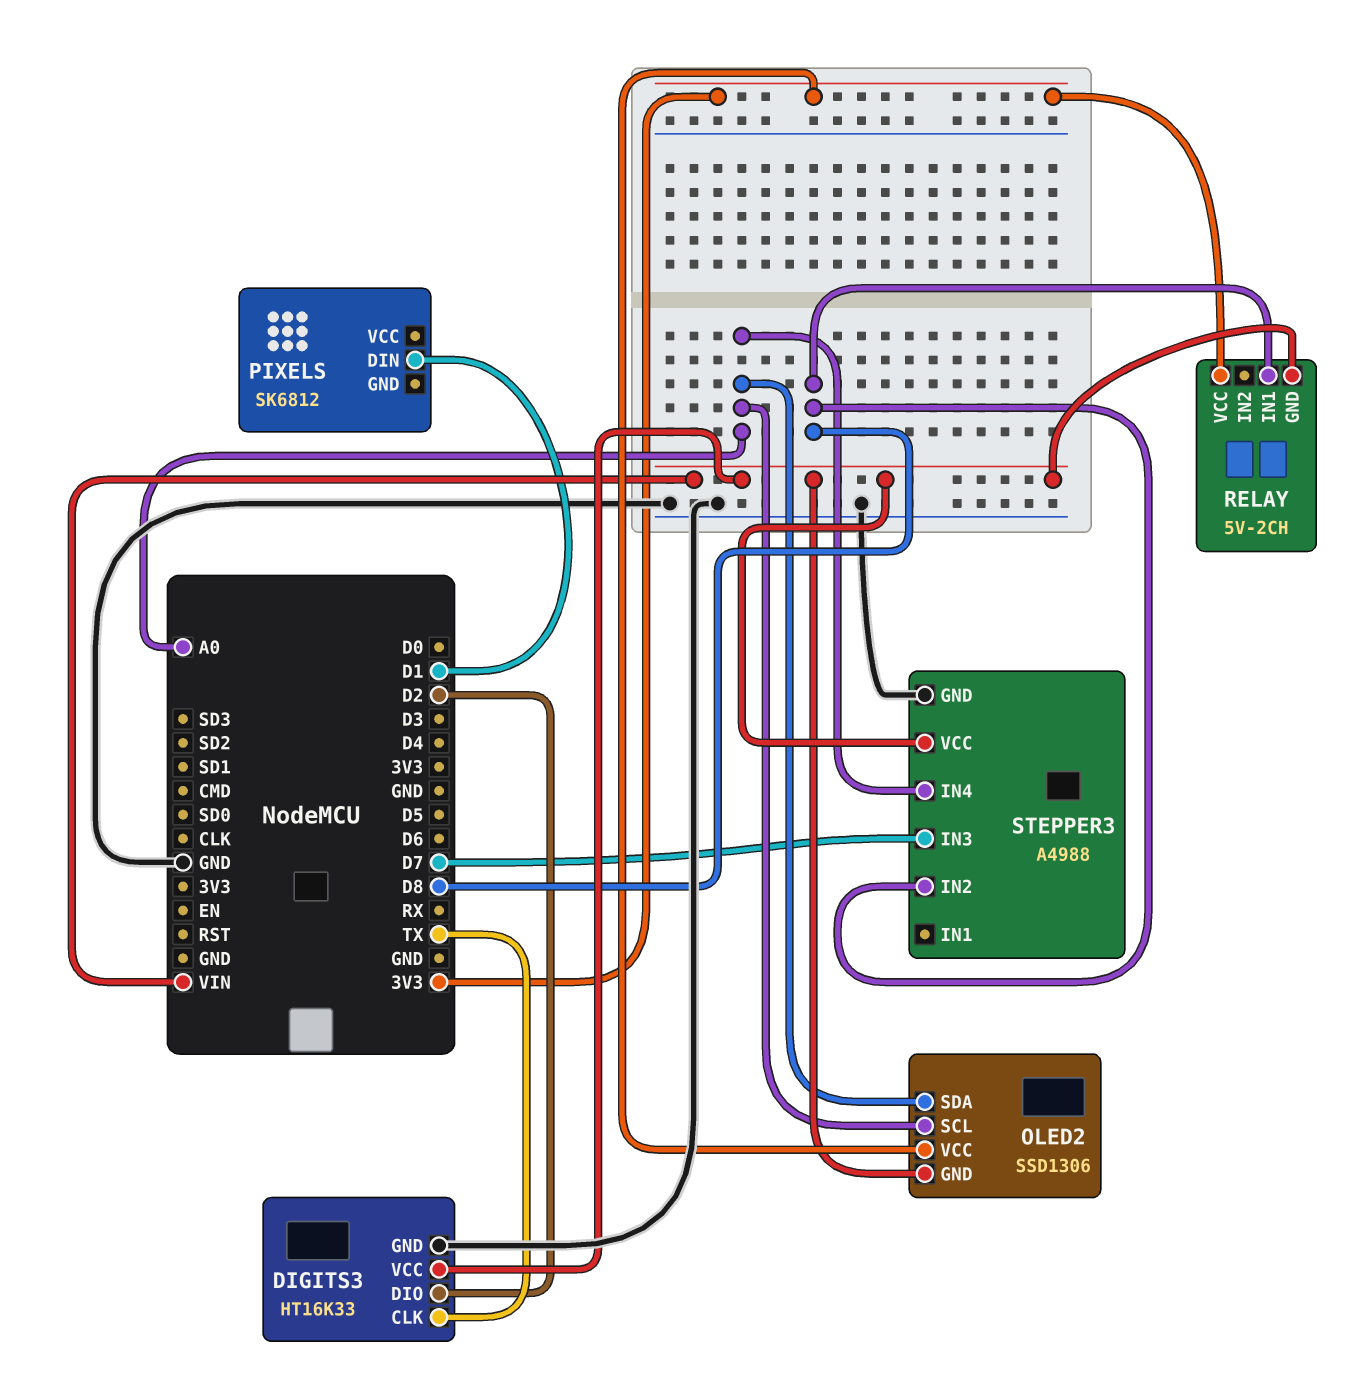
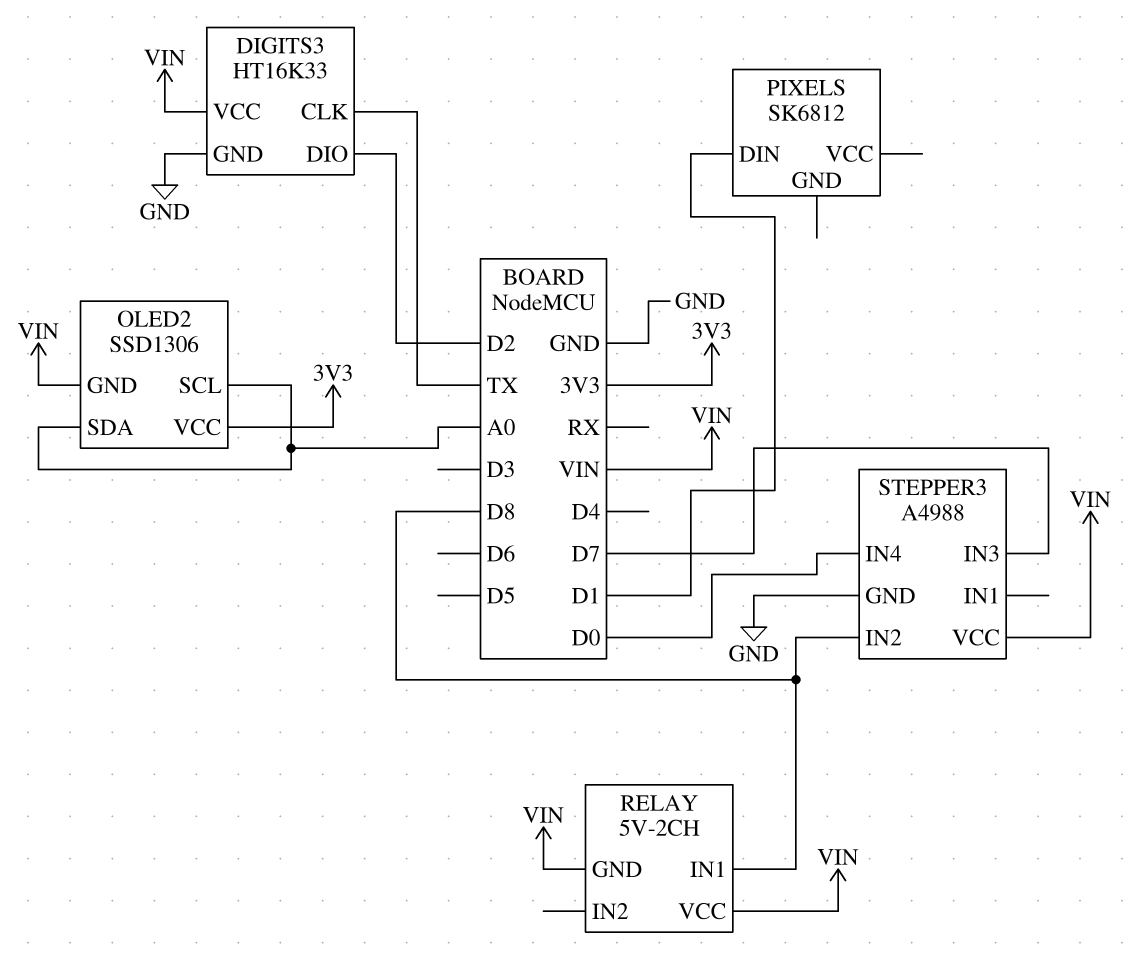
RELAY pin VCC: 3V3 -> VIN
STEPPER3 pin IN4: A0 -> D0

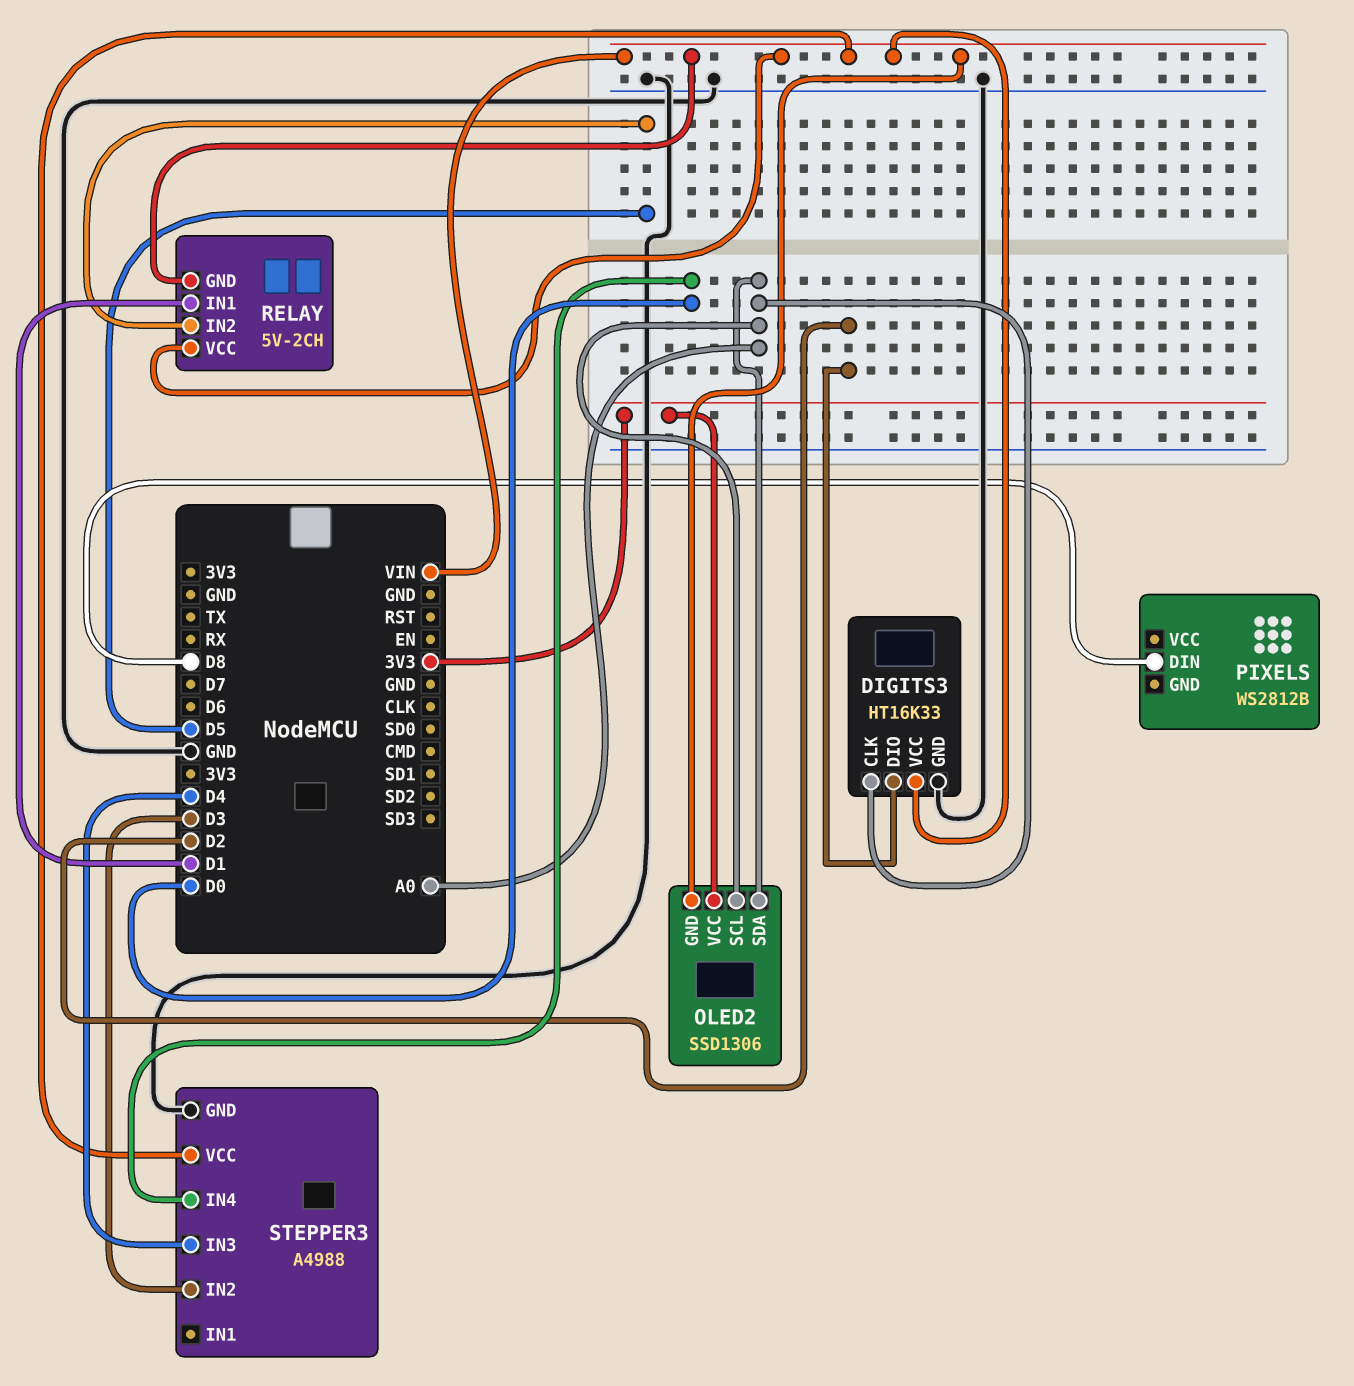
DIGITS3 pin CLK: TX -> A0
PIXELS: SK6812 -> WS2812B
PIXELS pin DIN: D1 -> D8
RELAY pin IN1: D8 -> D1
RELAY pin IN2: none -> D5
STEPPER3 pin IN2: D8 -> D3
STEPPER3 pin IN3: D7 -> D4

